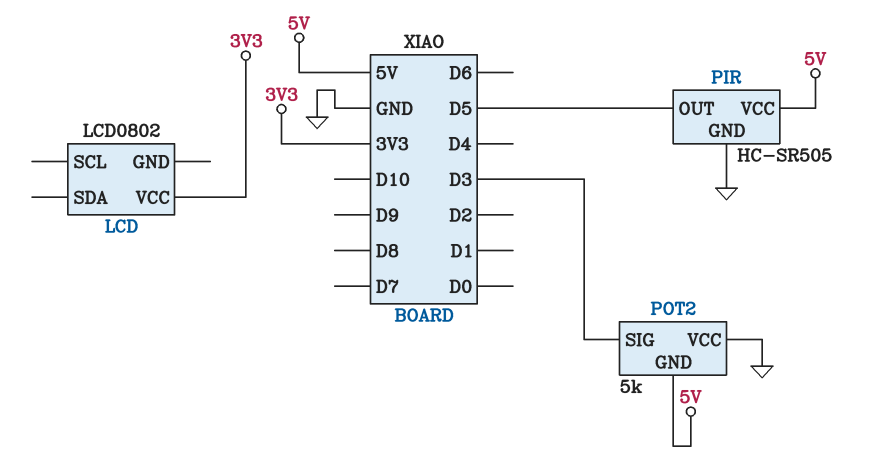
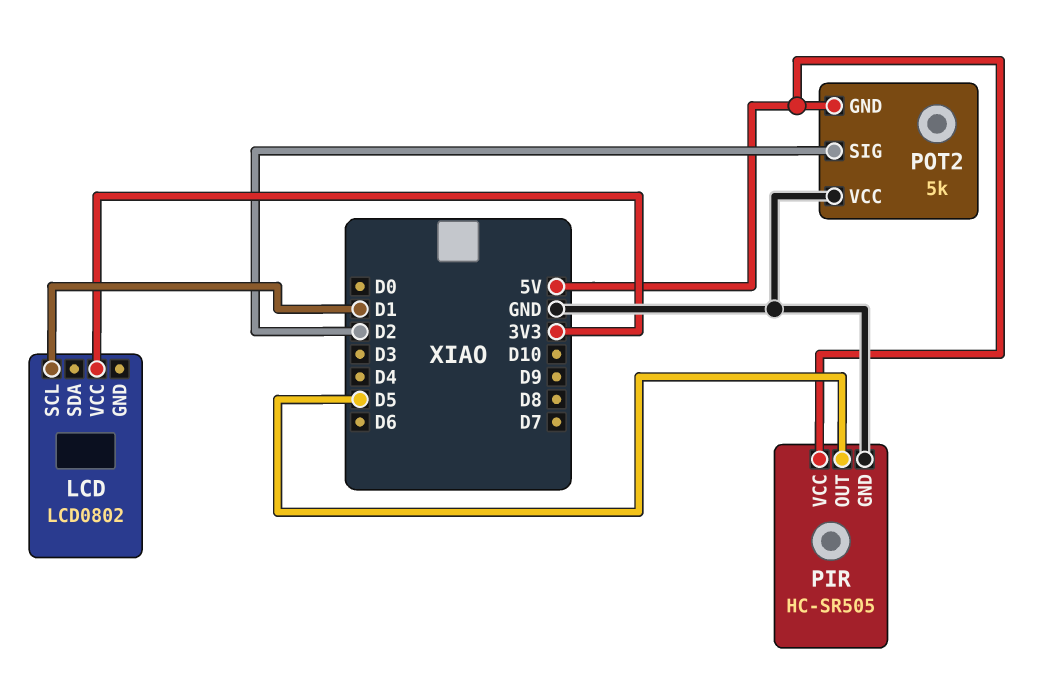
LCD pin SCL: none -> D1
POT2 pin SIG: D3 -> D2

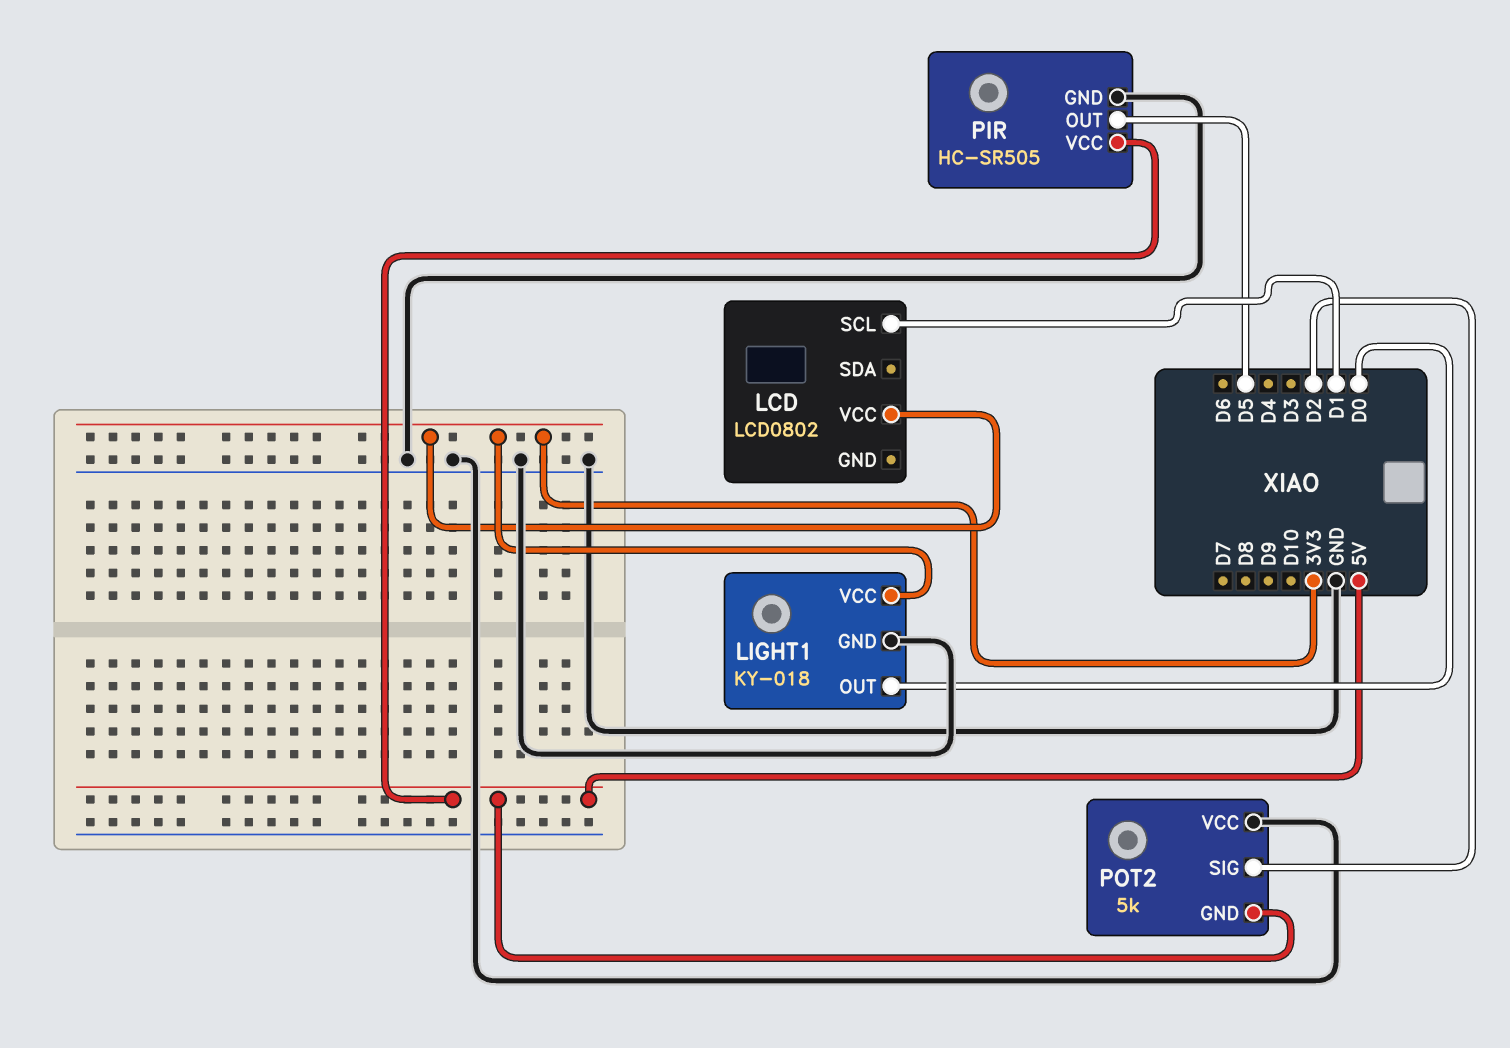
LIGHT1: none -> KY-018
LIGHT1 pin GND: none -> GND
LIGHT1 pin OUT: none -> D0
LIGHT1 pin VCC: none -> 3V3

